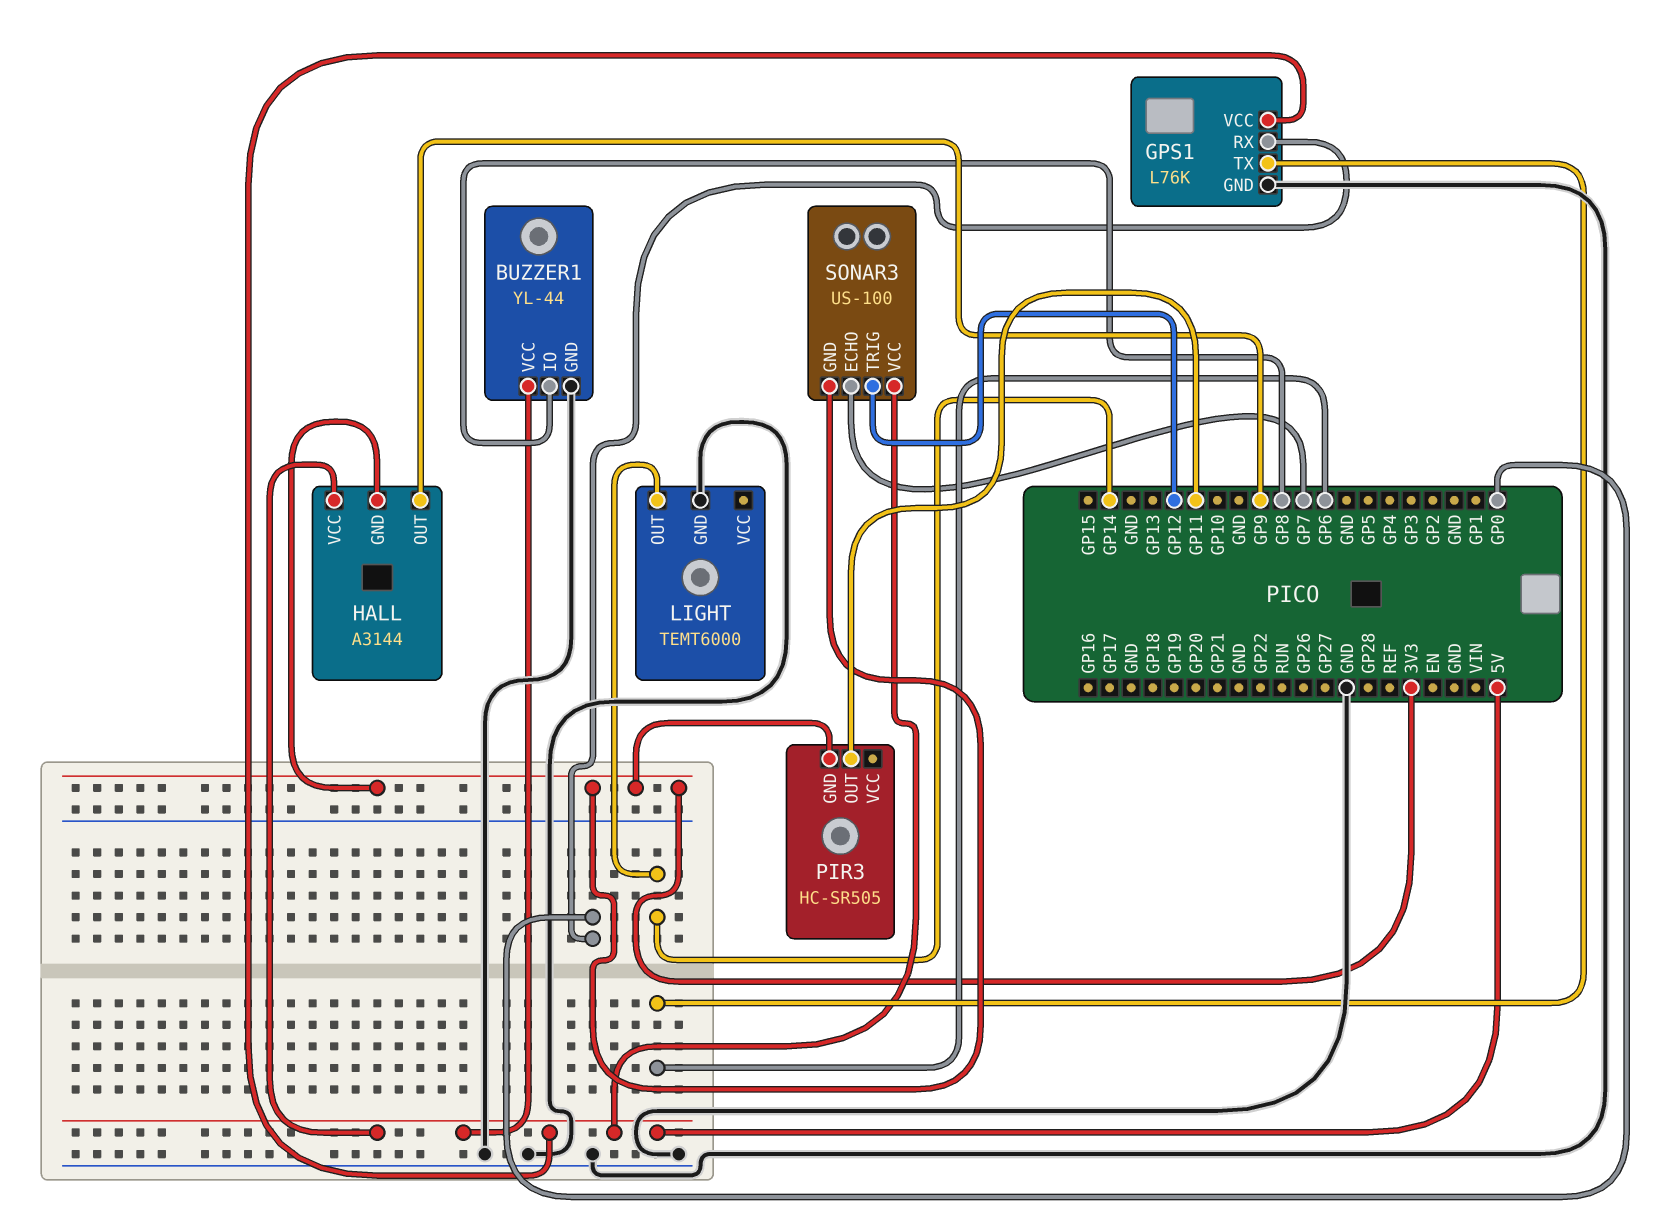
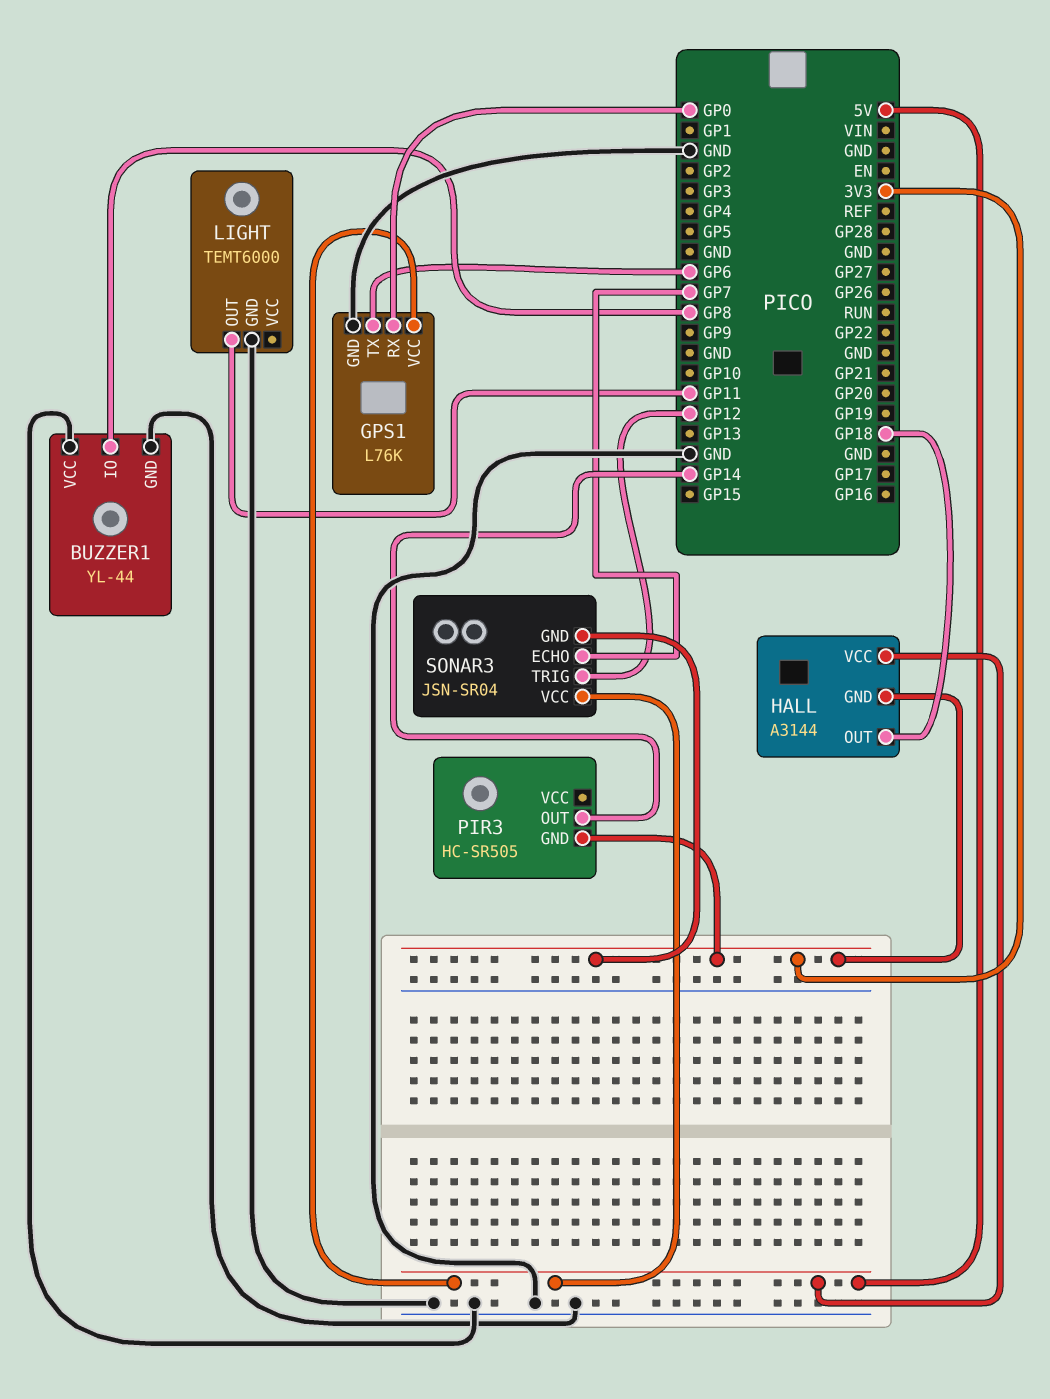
BUZZER1 pin VCC: 5V -> GND
HALL pin OUT: GP9 -> GP18
LIGHT pin OUT: GP14 -> GP11
PIR3 pin OUT: GP11 -> GP14
SONAR3: US-100 -> JSN-SR04

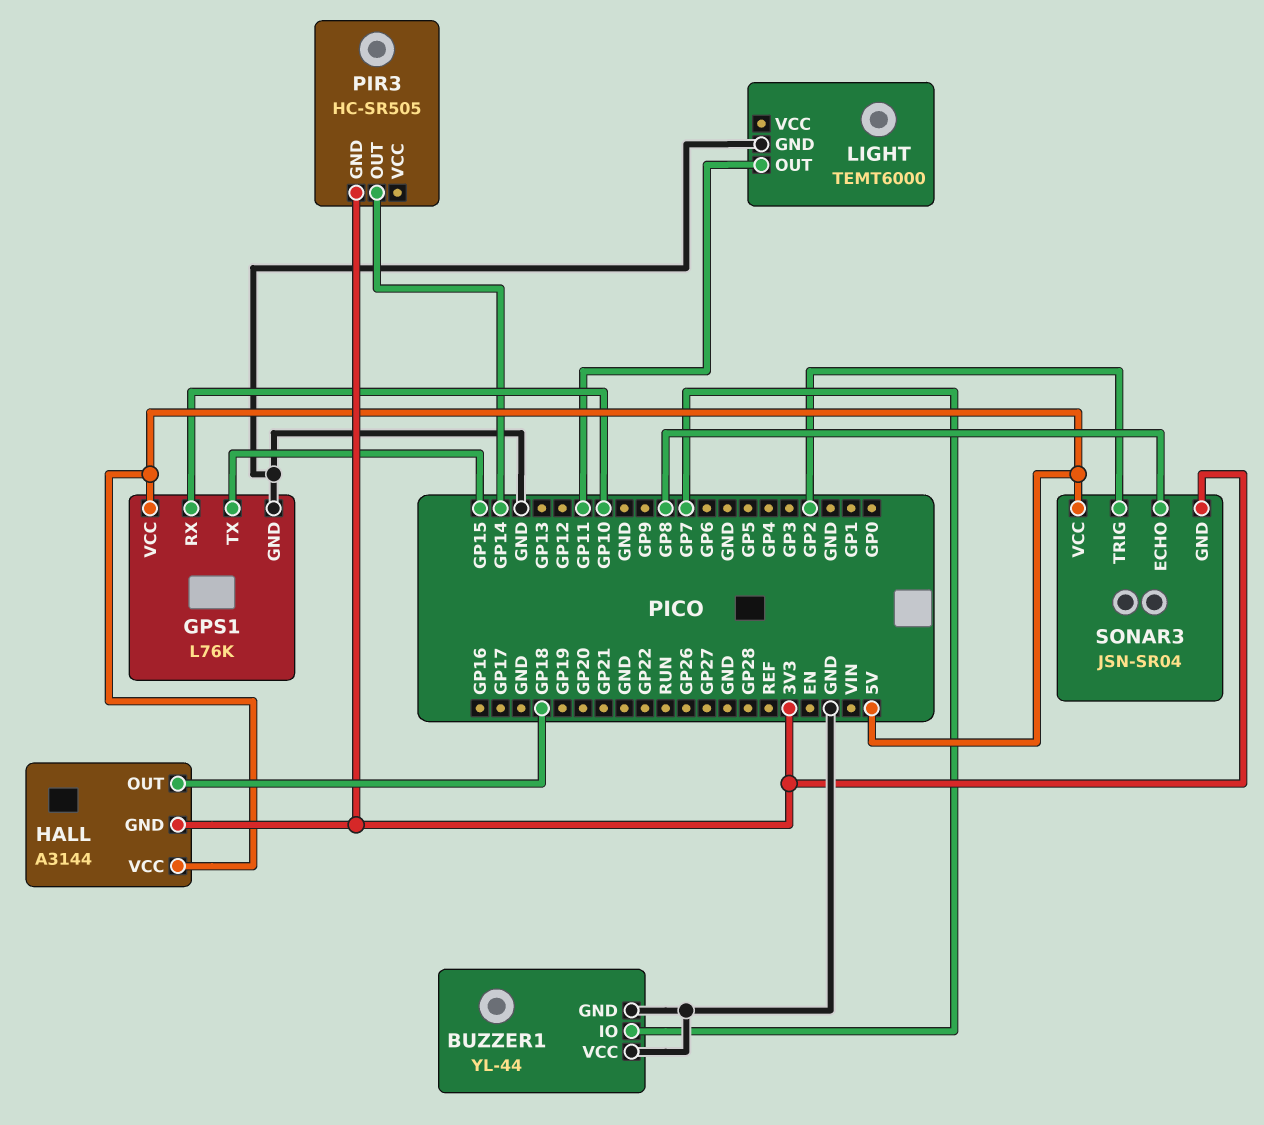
BUZZER1 pin IO: GP8 -> GP7
GPS1 pin RX: GP0 -> GP10
GPS1 pin TX: GP6 -> GP15
SONAR3 pin ECHO: GP7 -> GP8
SONAR3 pin TRIG: GP12 -> GP2

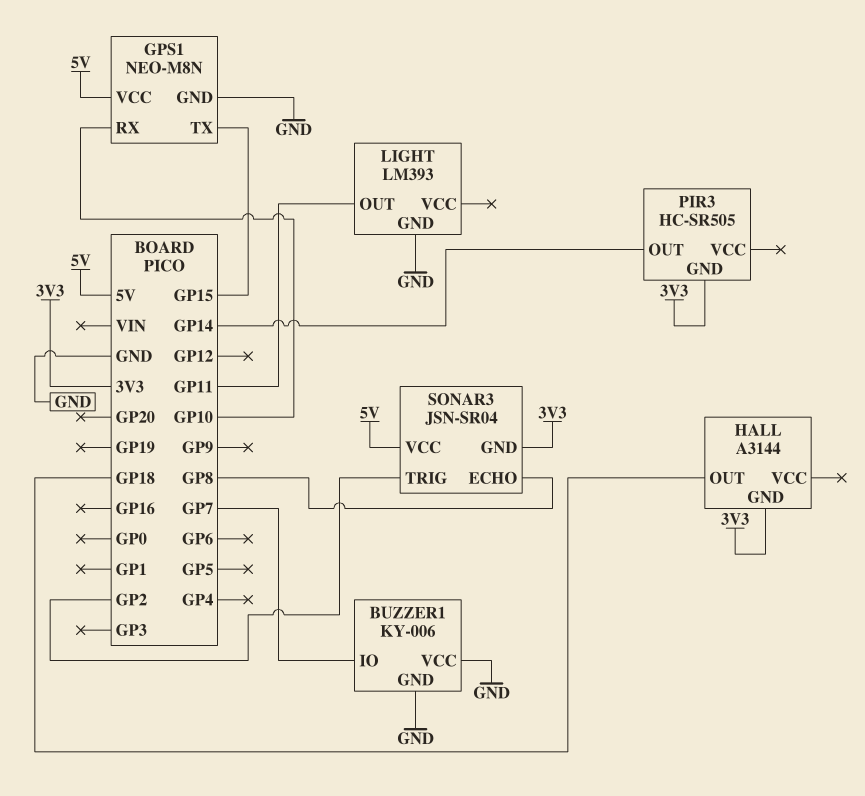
BUZZER1: YL-44 -> KY-006
GPS1: L76K -> NEO-M8N
HALL pin VCC: 5V -> none
LIGHT: TEMT6000 -> LM393

